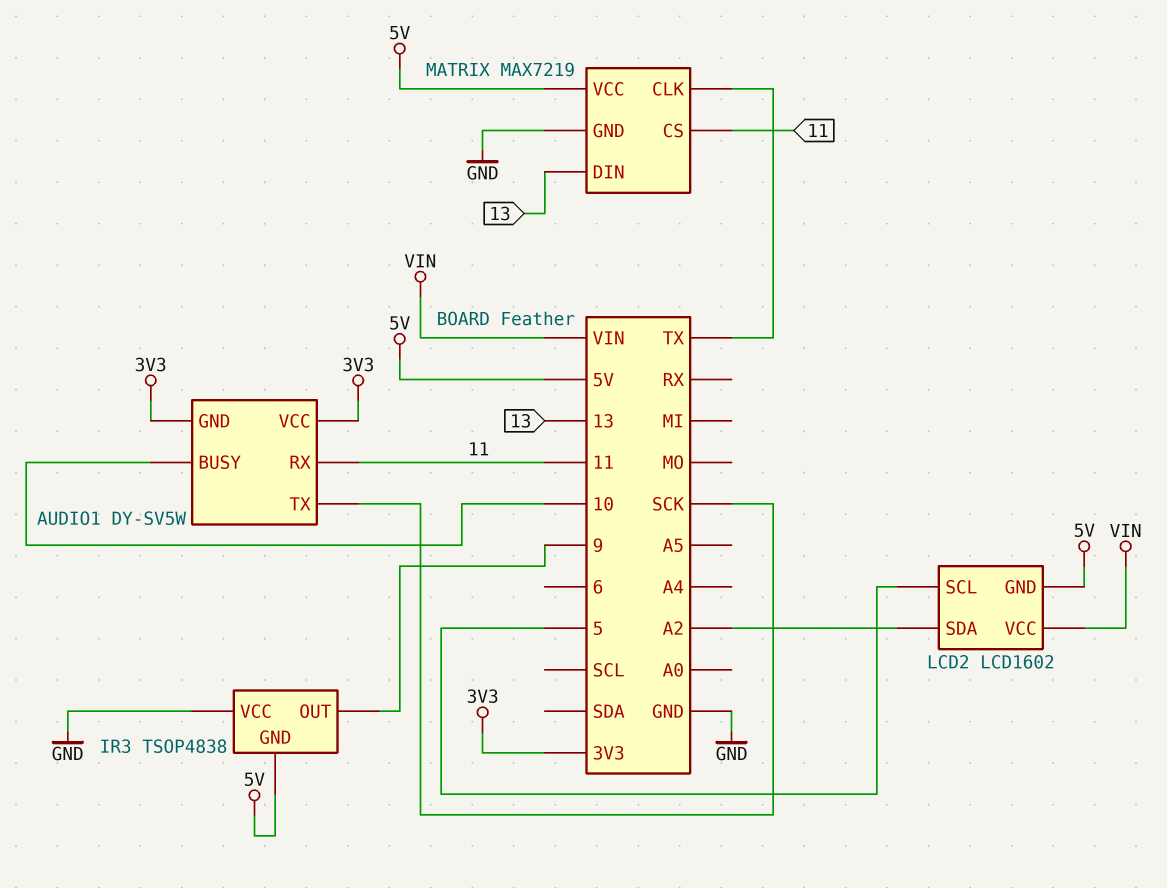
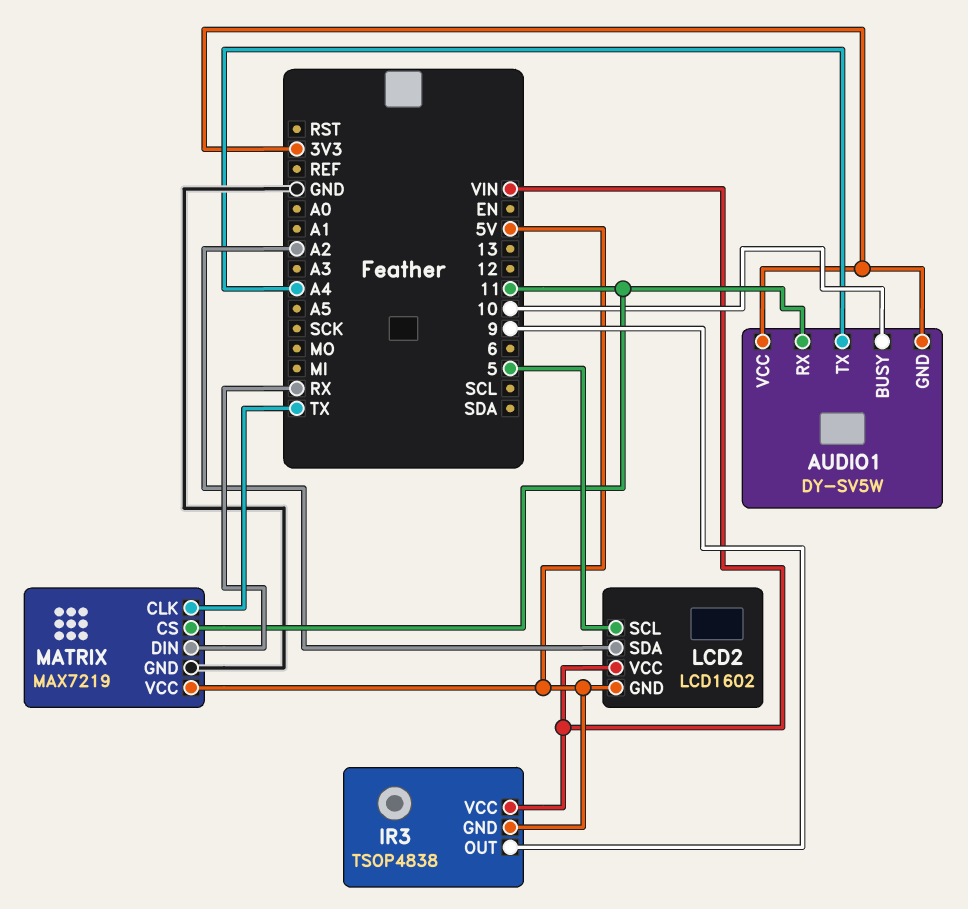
AUDIO1 pin TX: SCK -> A4
IR3 pin VCC: GND -> VIN
MATRIX pin DIN: 13 -> RX

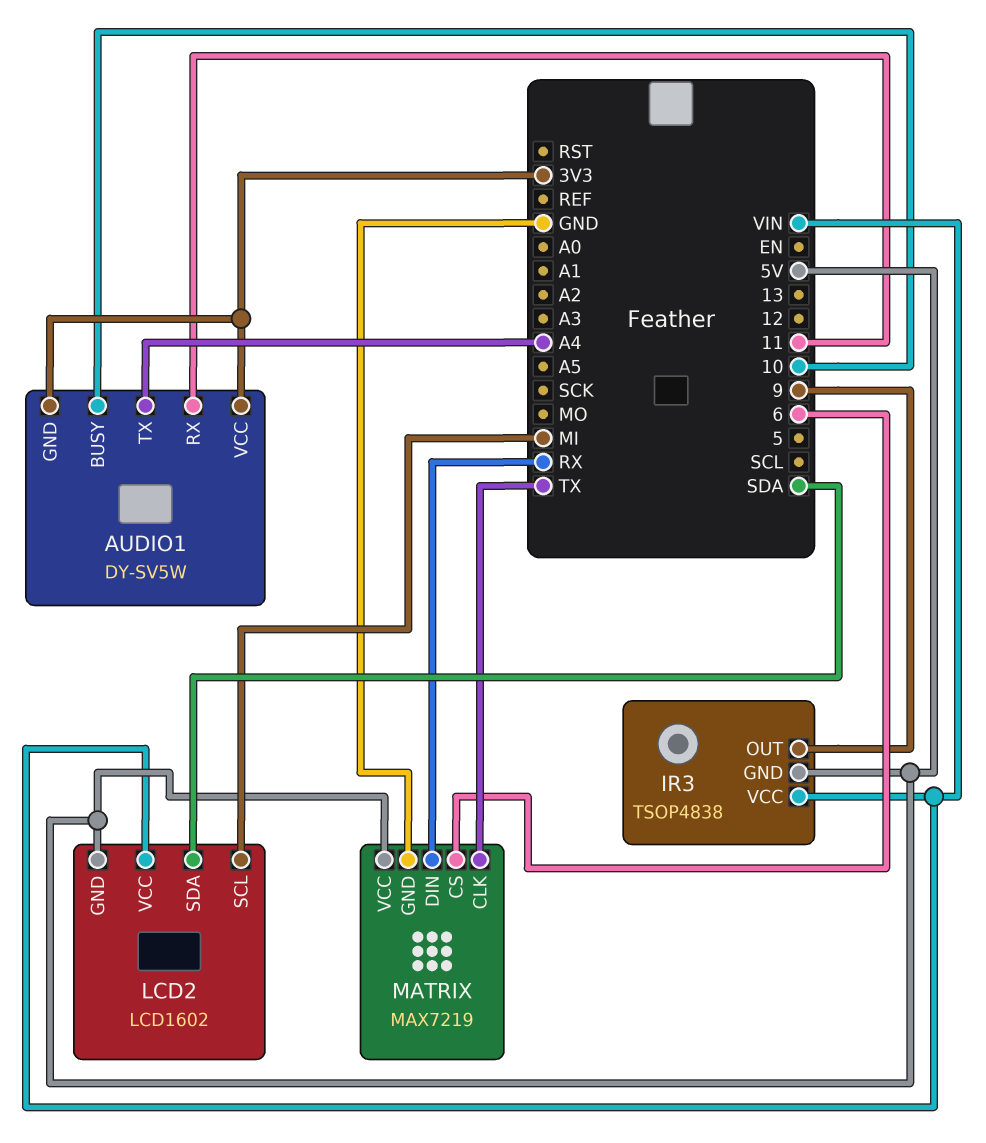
LCD2 pin SCL: 5 -> MI
LCD2 pin SDA: A2 -> SDA
MATRIX pin CS: 11 -> 6

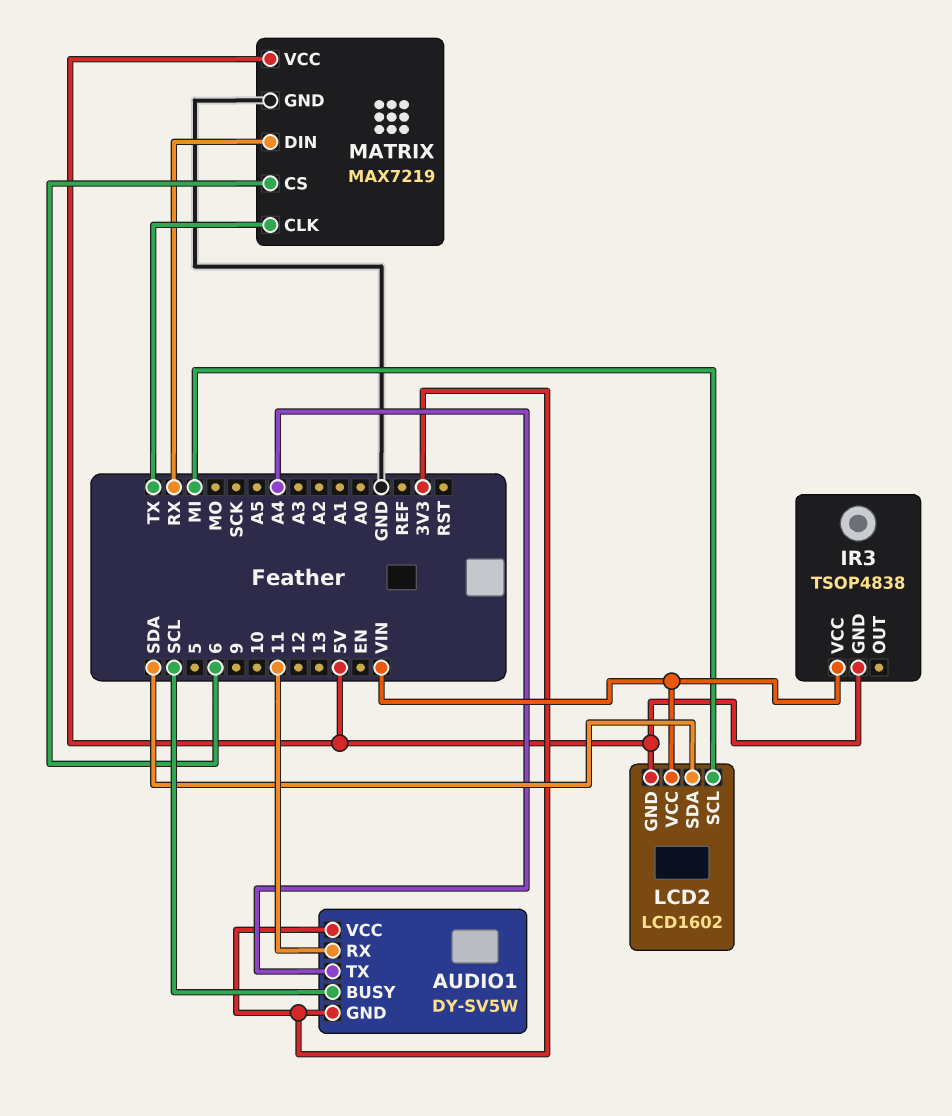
AUDIO1 pin BUSY: 10 -> SCL
IR3 pin OUT: 9 -> none

